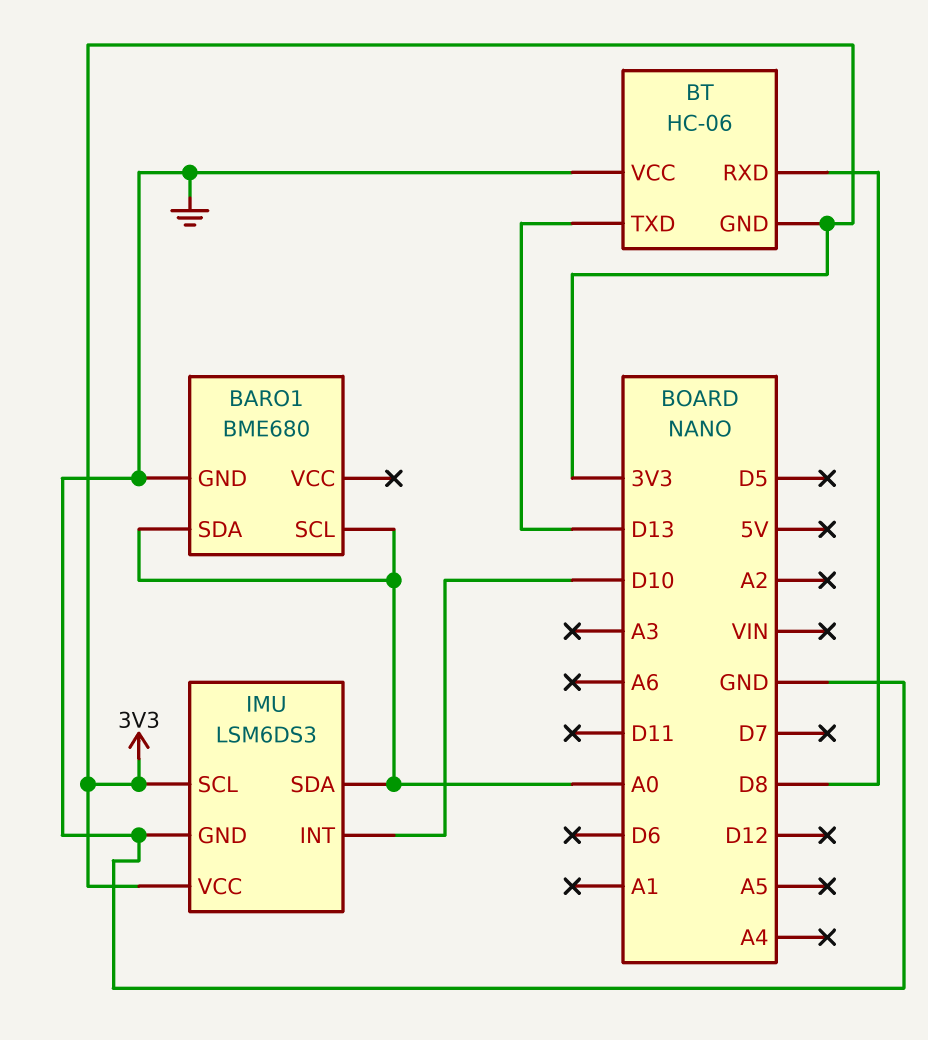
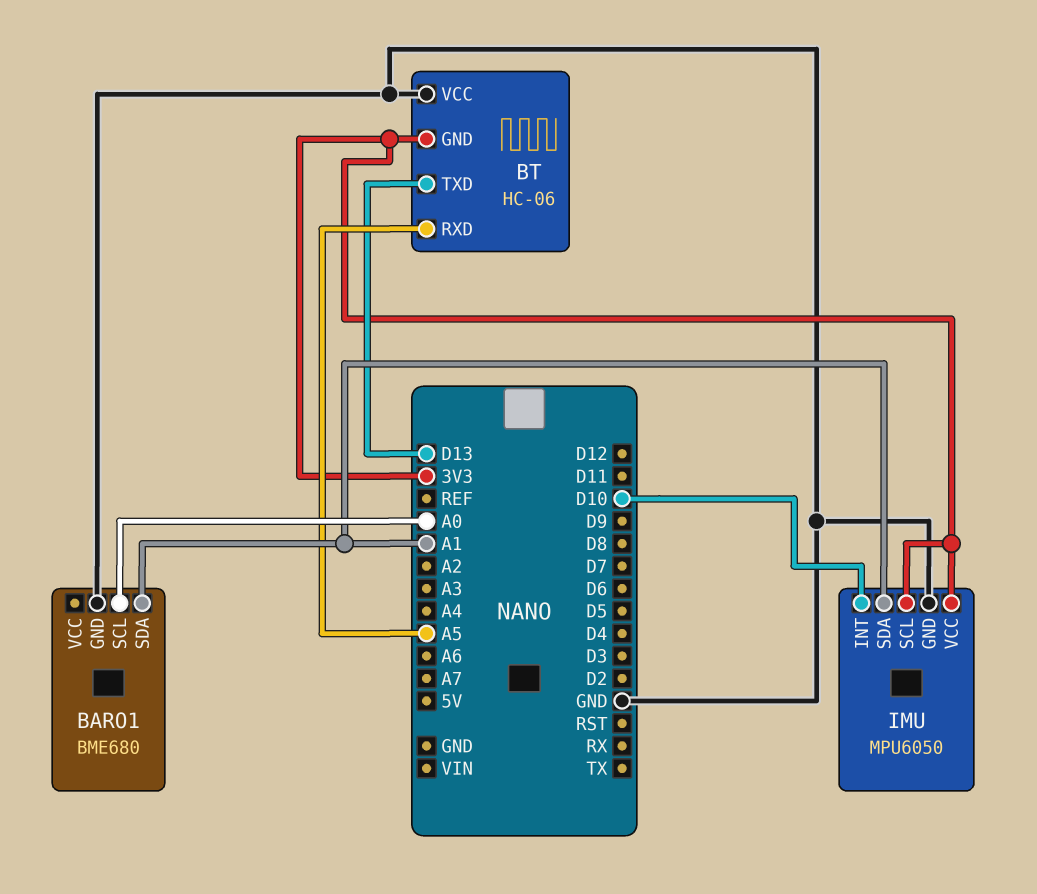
BARO1 pin SDA: A0 -> A1
BT pin RXD: D8 -> A5
IMU: LSM6DS3 -> MPU6050
IMU pin SDA: A0 -> A1

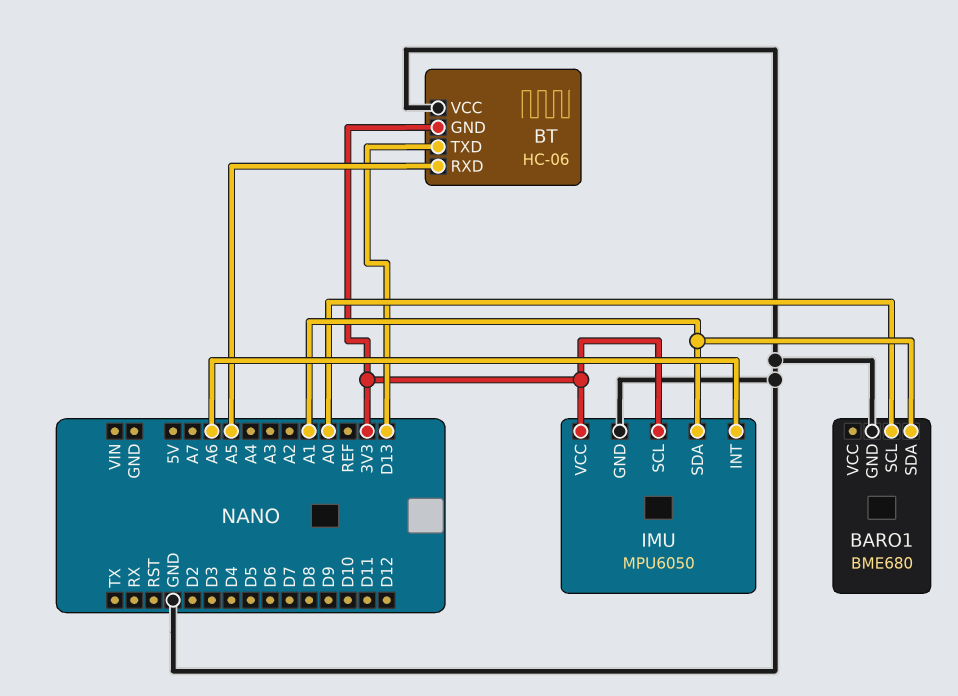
IMU pin INT: D10 -> A6

